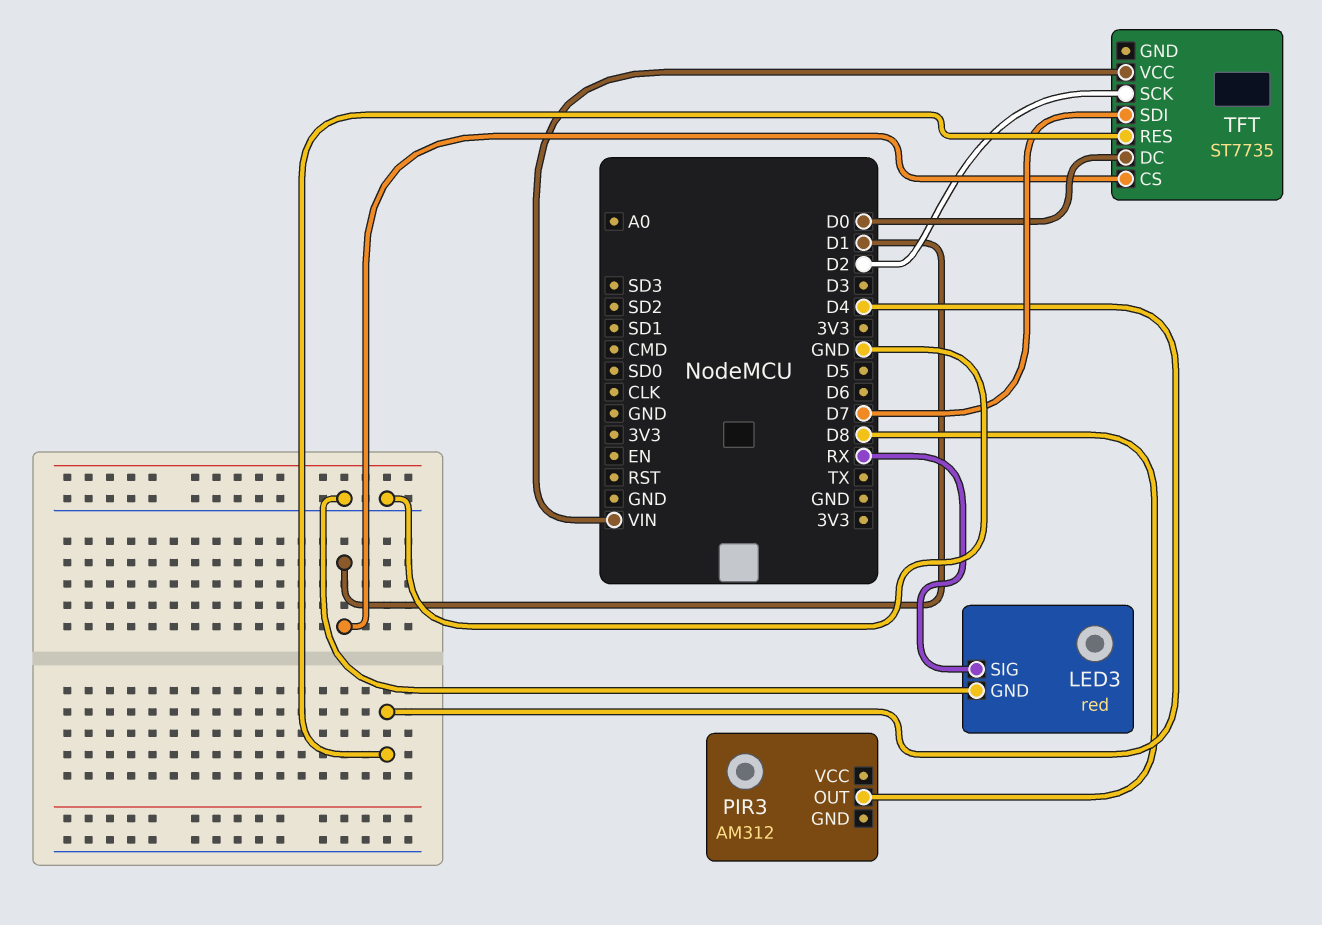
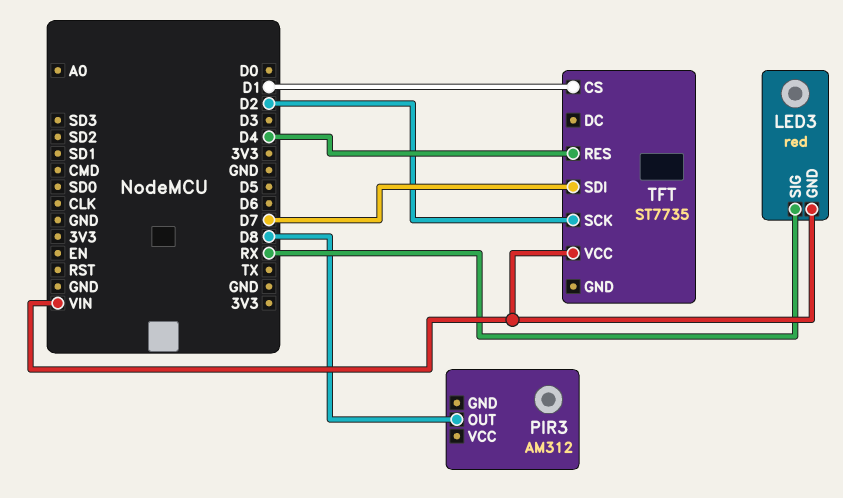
LED3 pin GND: GND -> VIN
TFT pin DC: D0 -> none

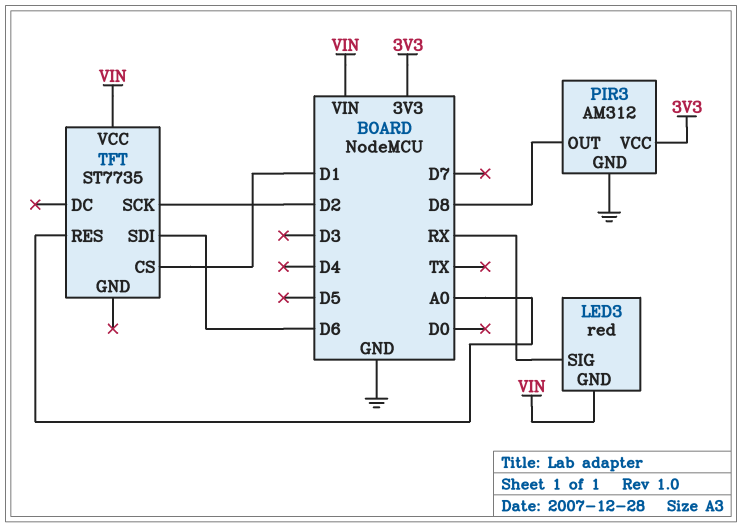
PIR3 pin GND: none -> GND
PIR3 pin VCC: none -> 3V3
TFT pin RES: D4 -> A0
TFT pin SDI: D7 -> D6

